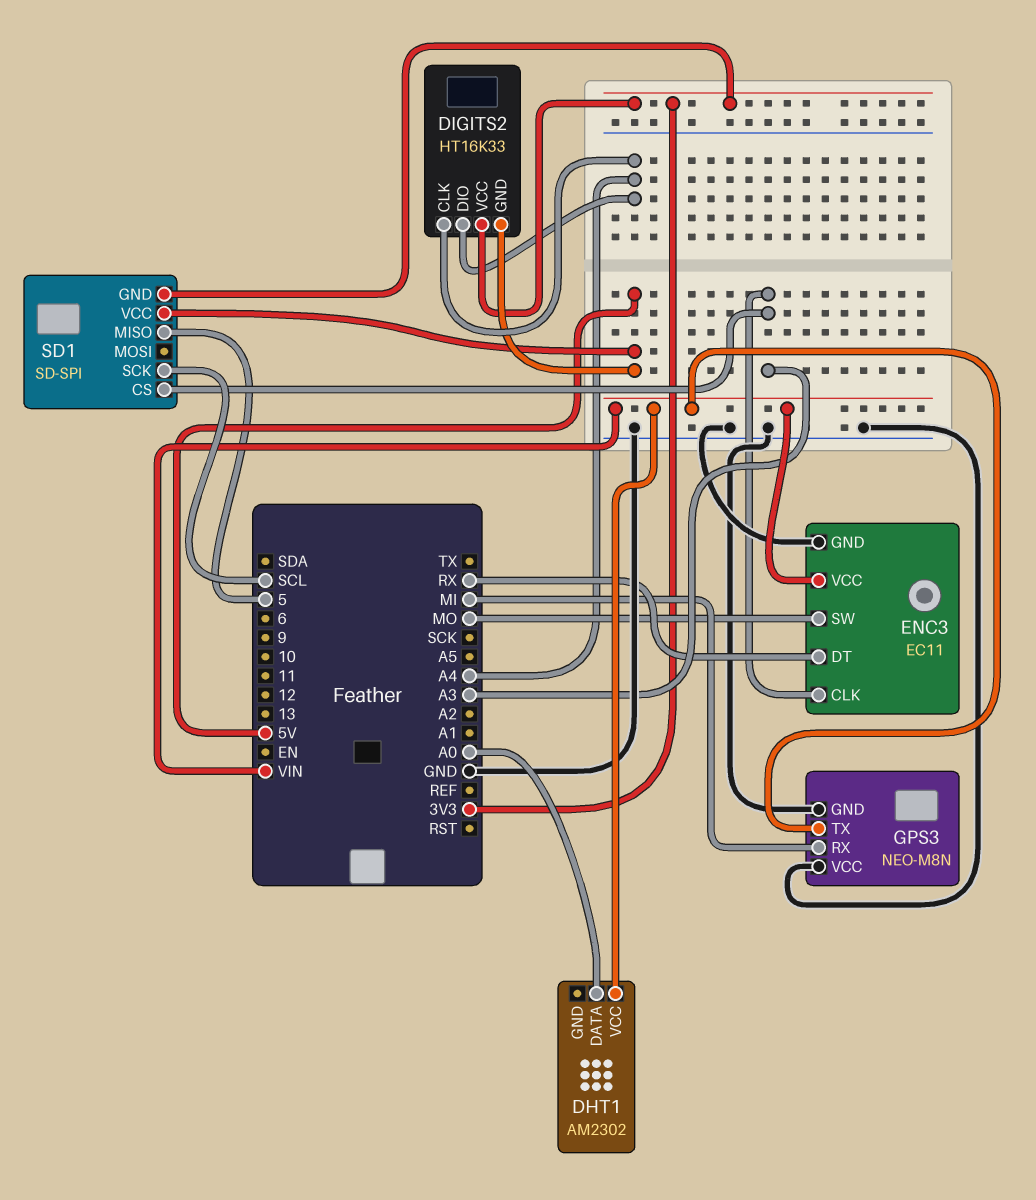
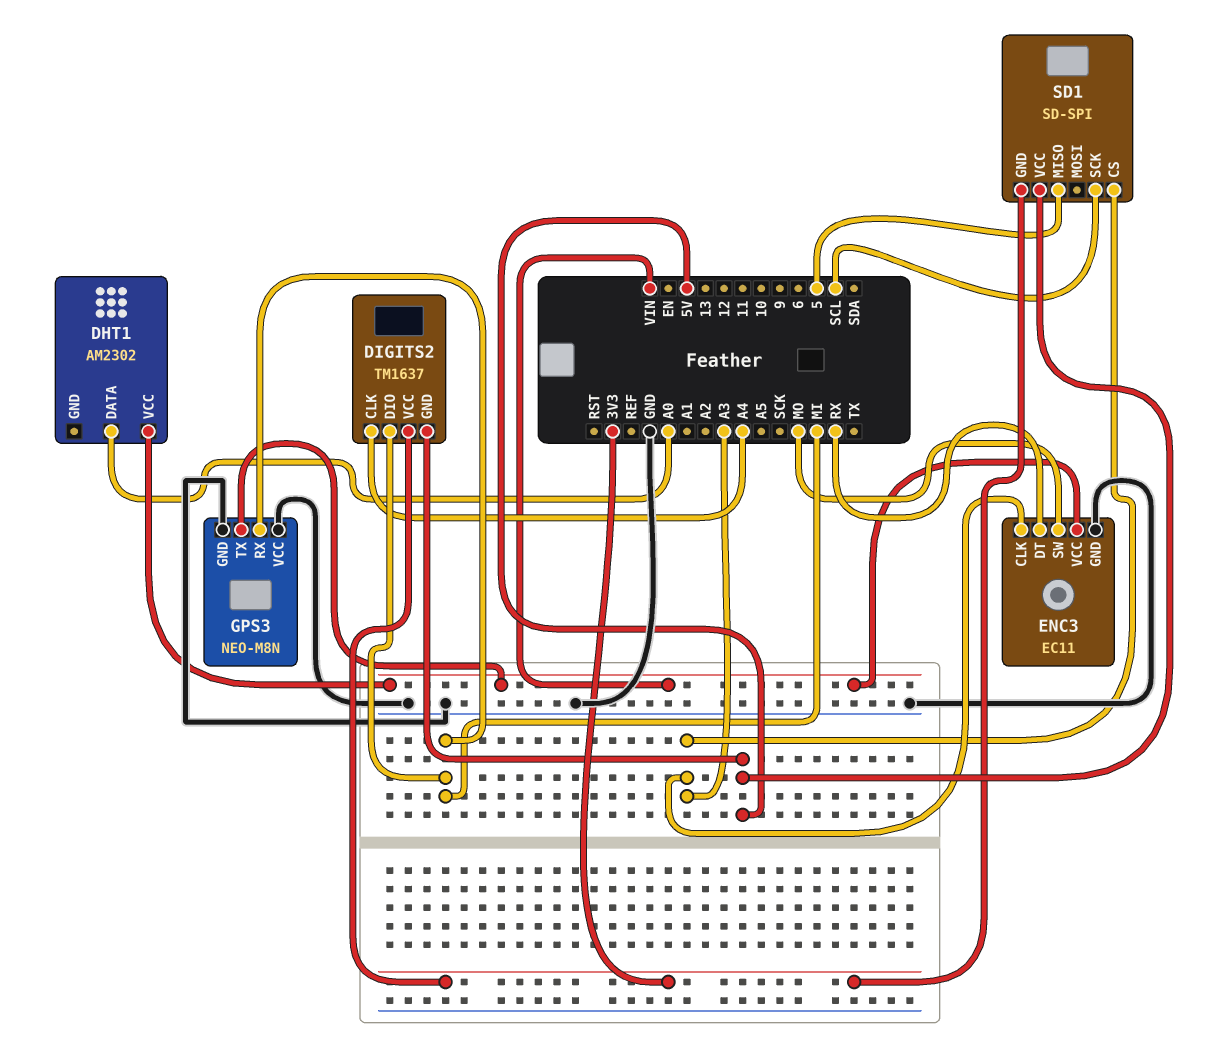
DIGITS2: HT16K33 -> TM1637
DIGITS2 pin DIO: A4 -> MI

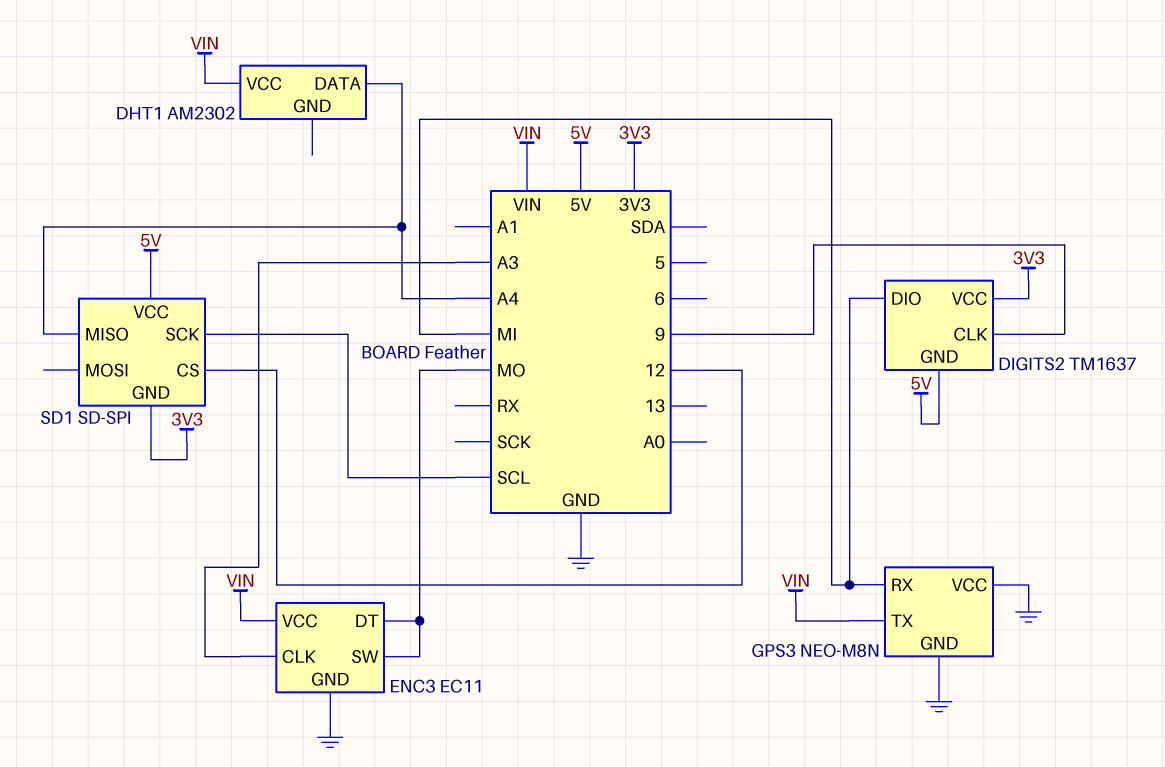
DHT1 pin DATA: A0 -> A4
DIGITS2 pin CLK: A4 -> 9
ENC3 pin DT: RX -> MO
SD1 pin CS: A3 -> 12
SD1 pin MISO: 5 -> A4

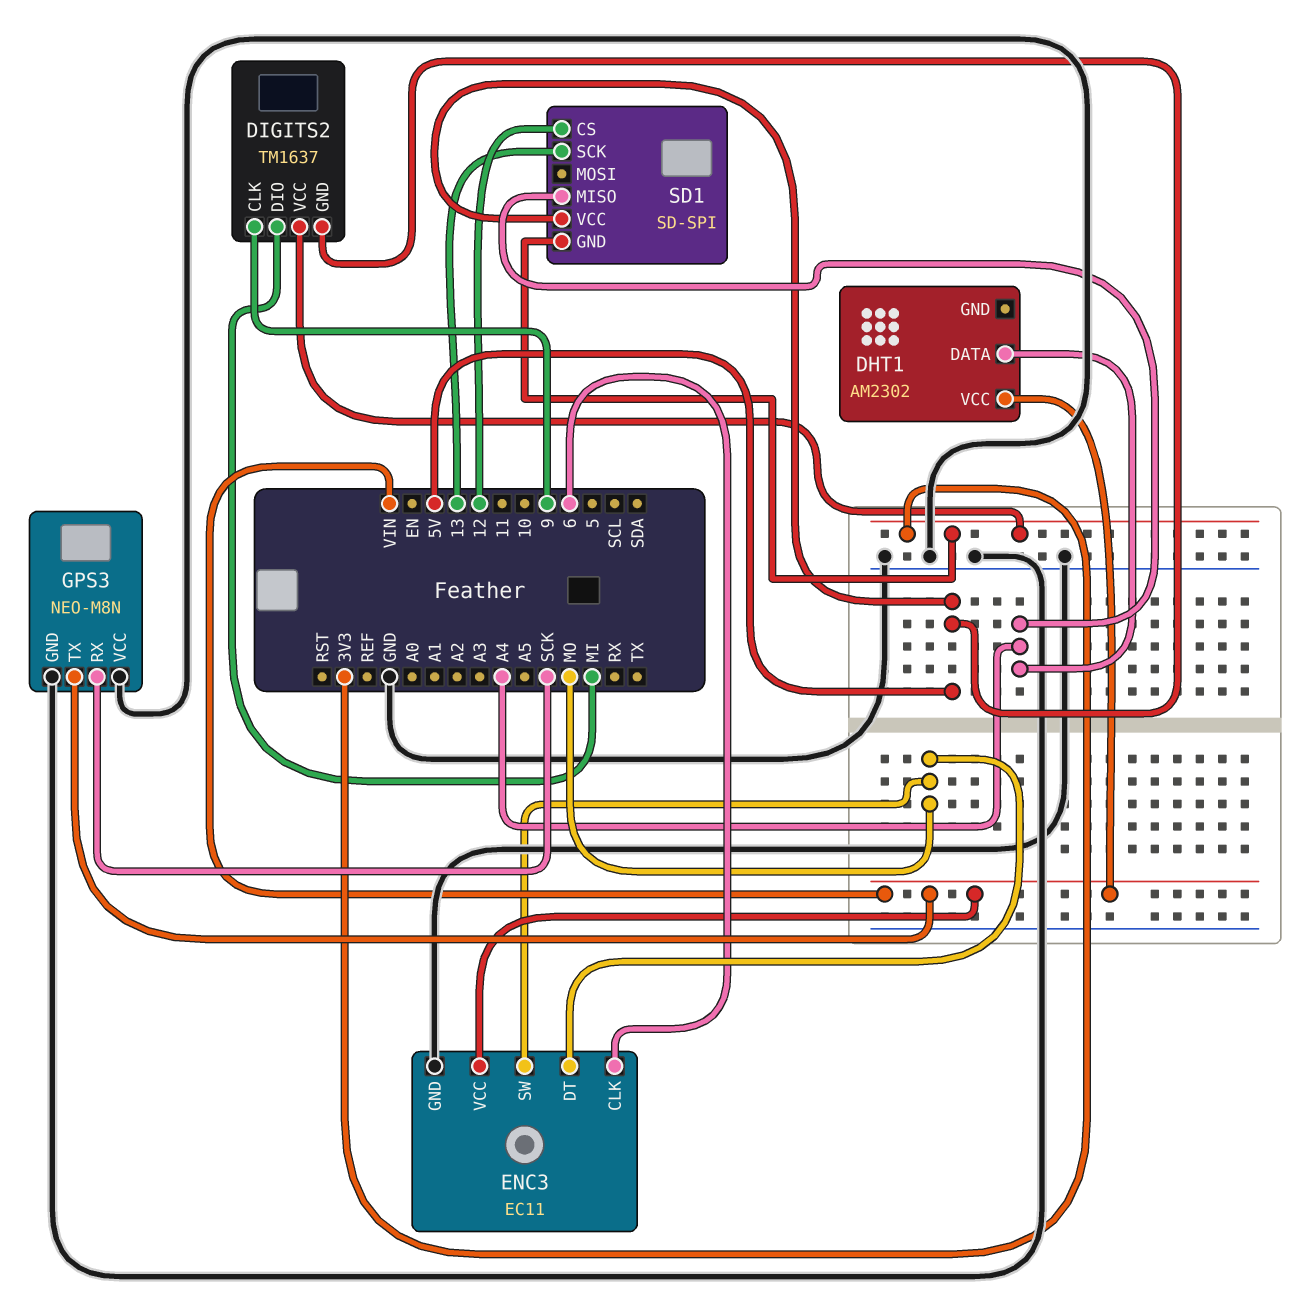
ENC3 pin CLK: A3 -> 6
GPS3 pin RX: MI -> SCK
SD1 pin SCK: SCL -> 13

